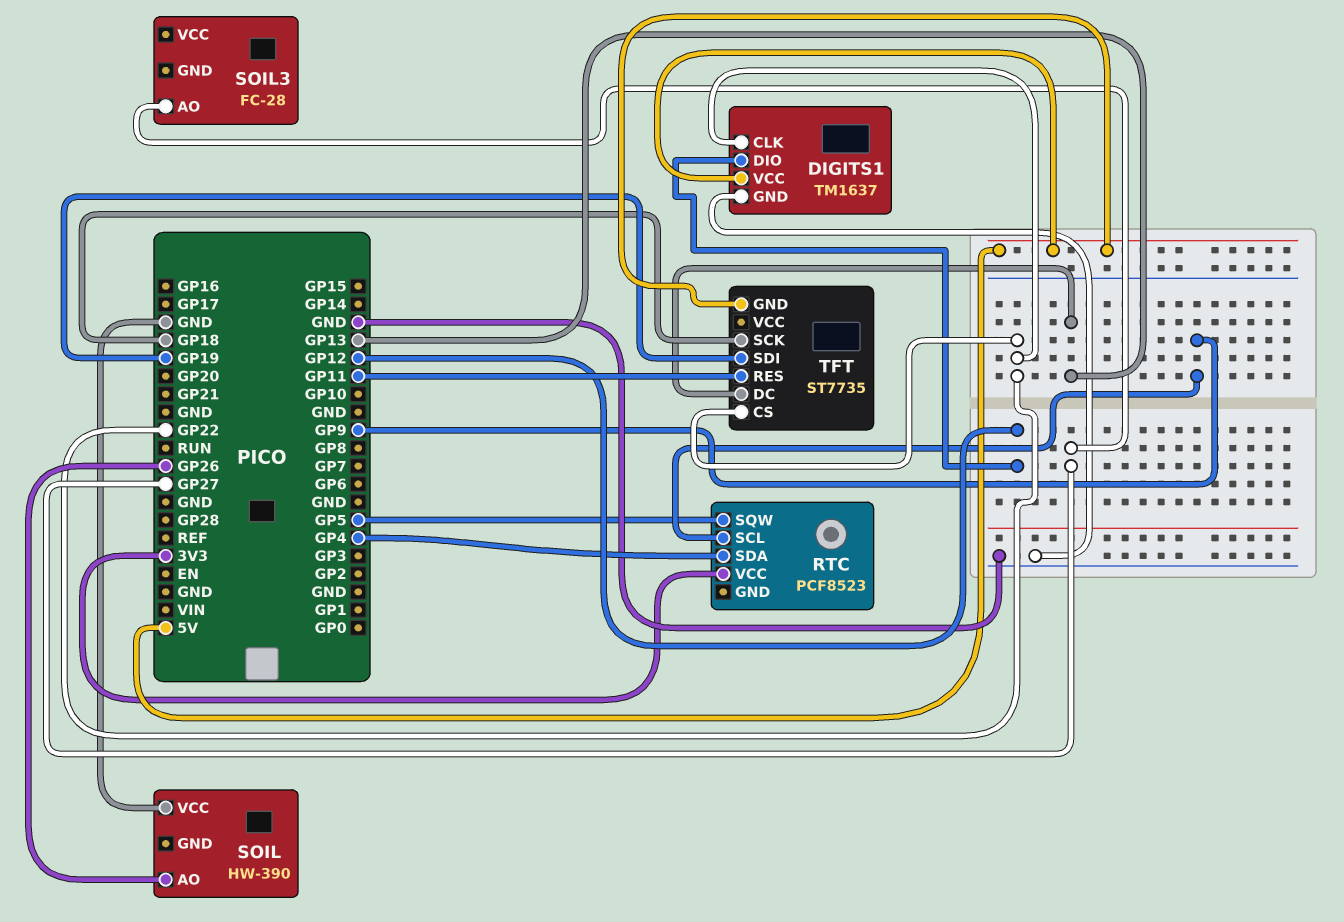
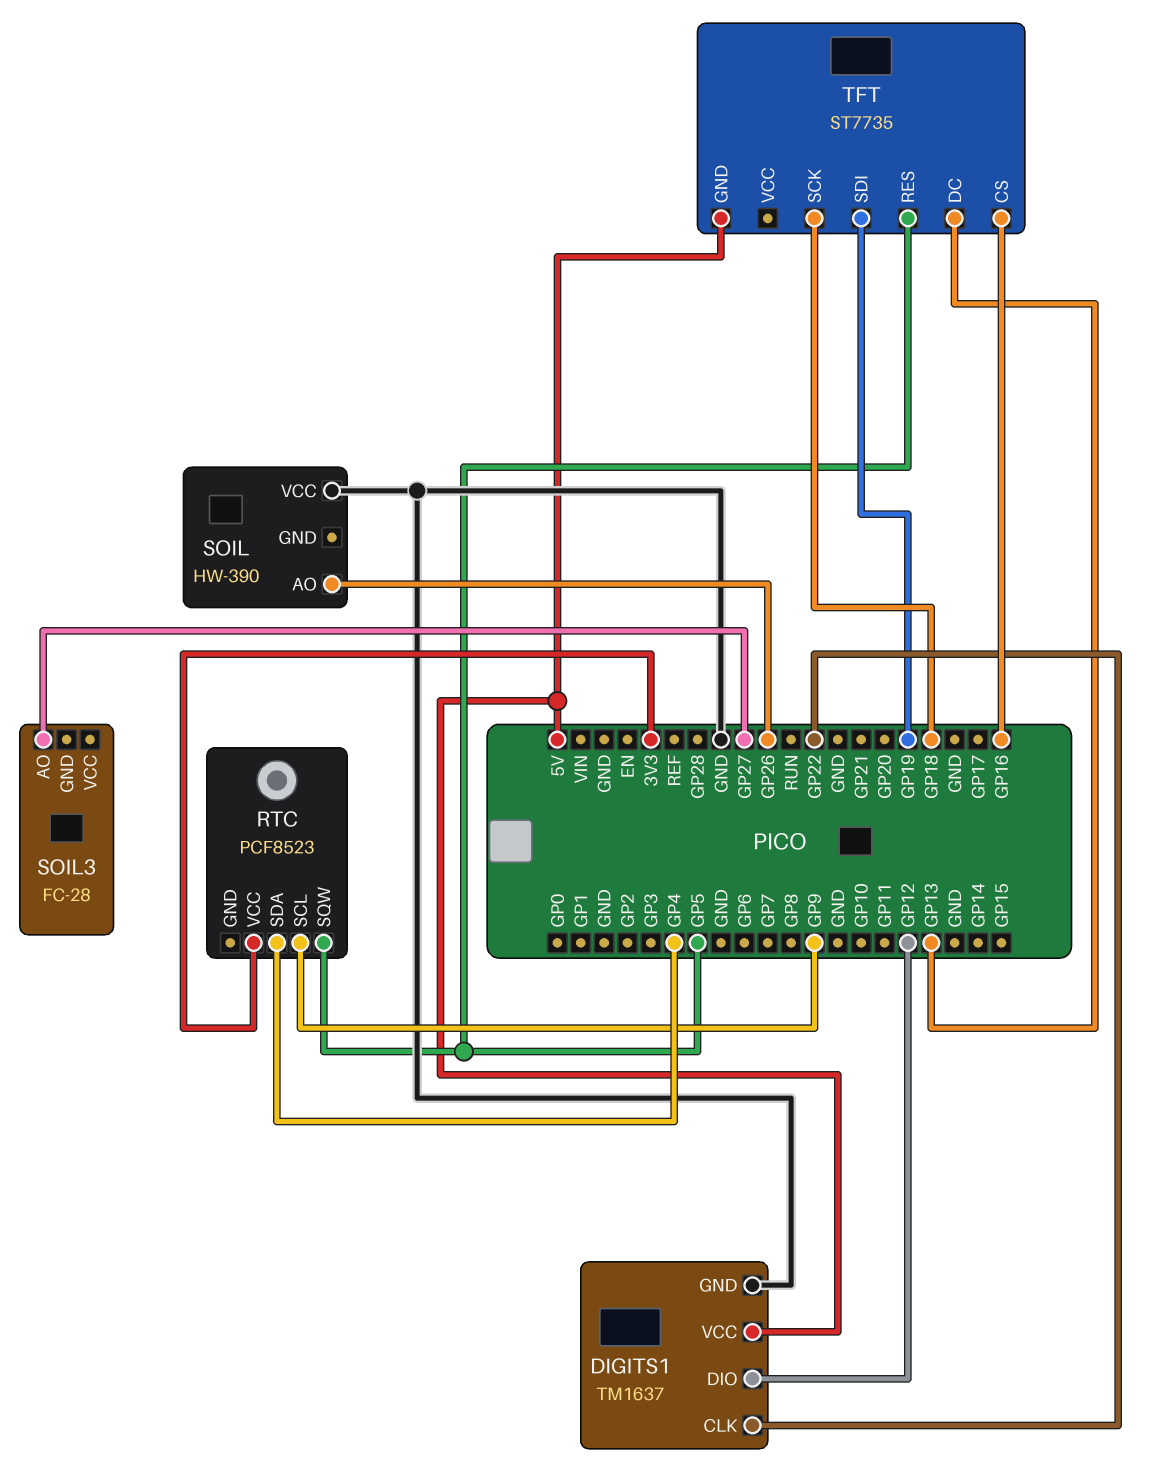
TFT pin CS: GP22 -> GP16
TFT pin RES: GP11 -> GP5

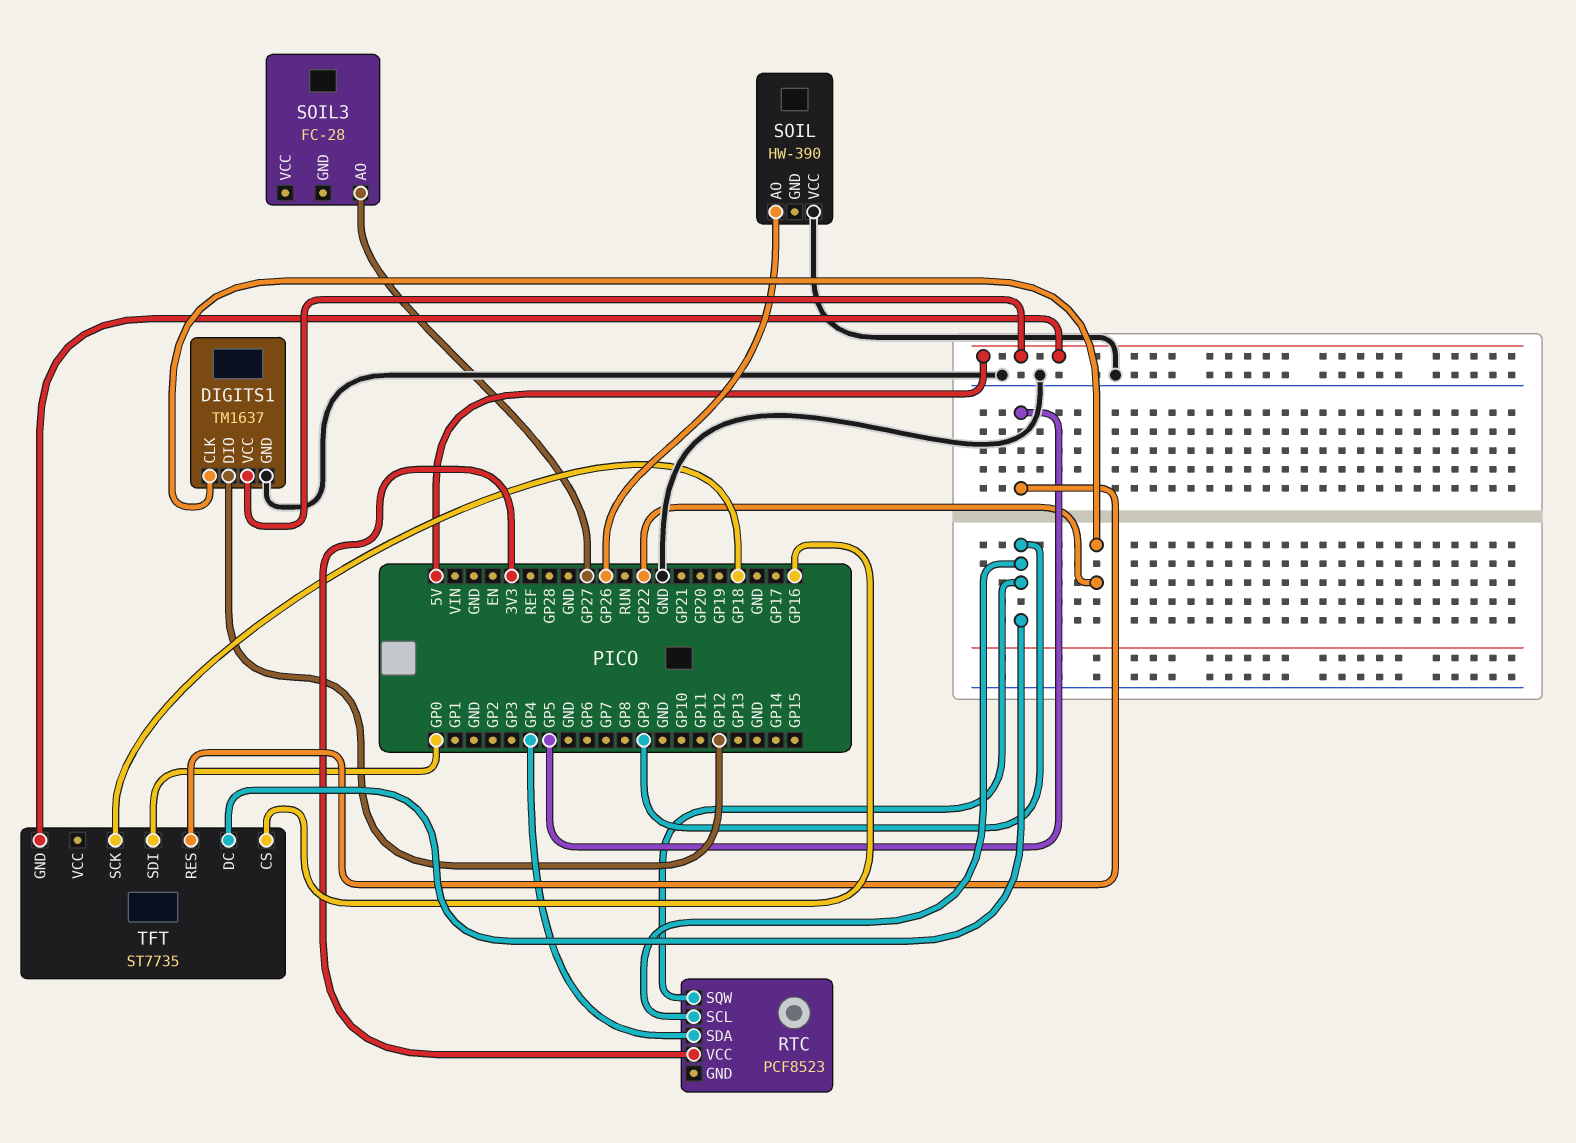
RTC pin SQW: GP5 -> GP9
TFT pin DC: GP13 -> GP9
TFT pin SDI: GP19 -> GP0

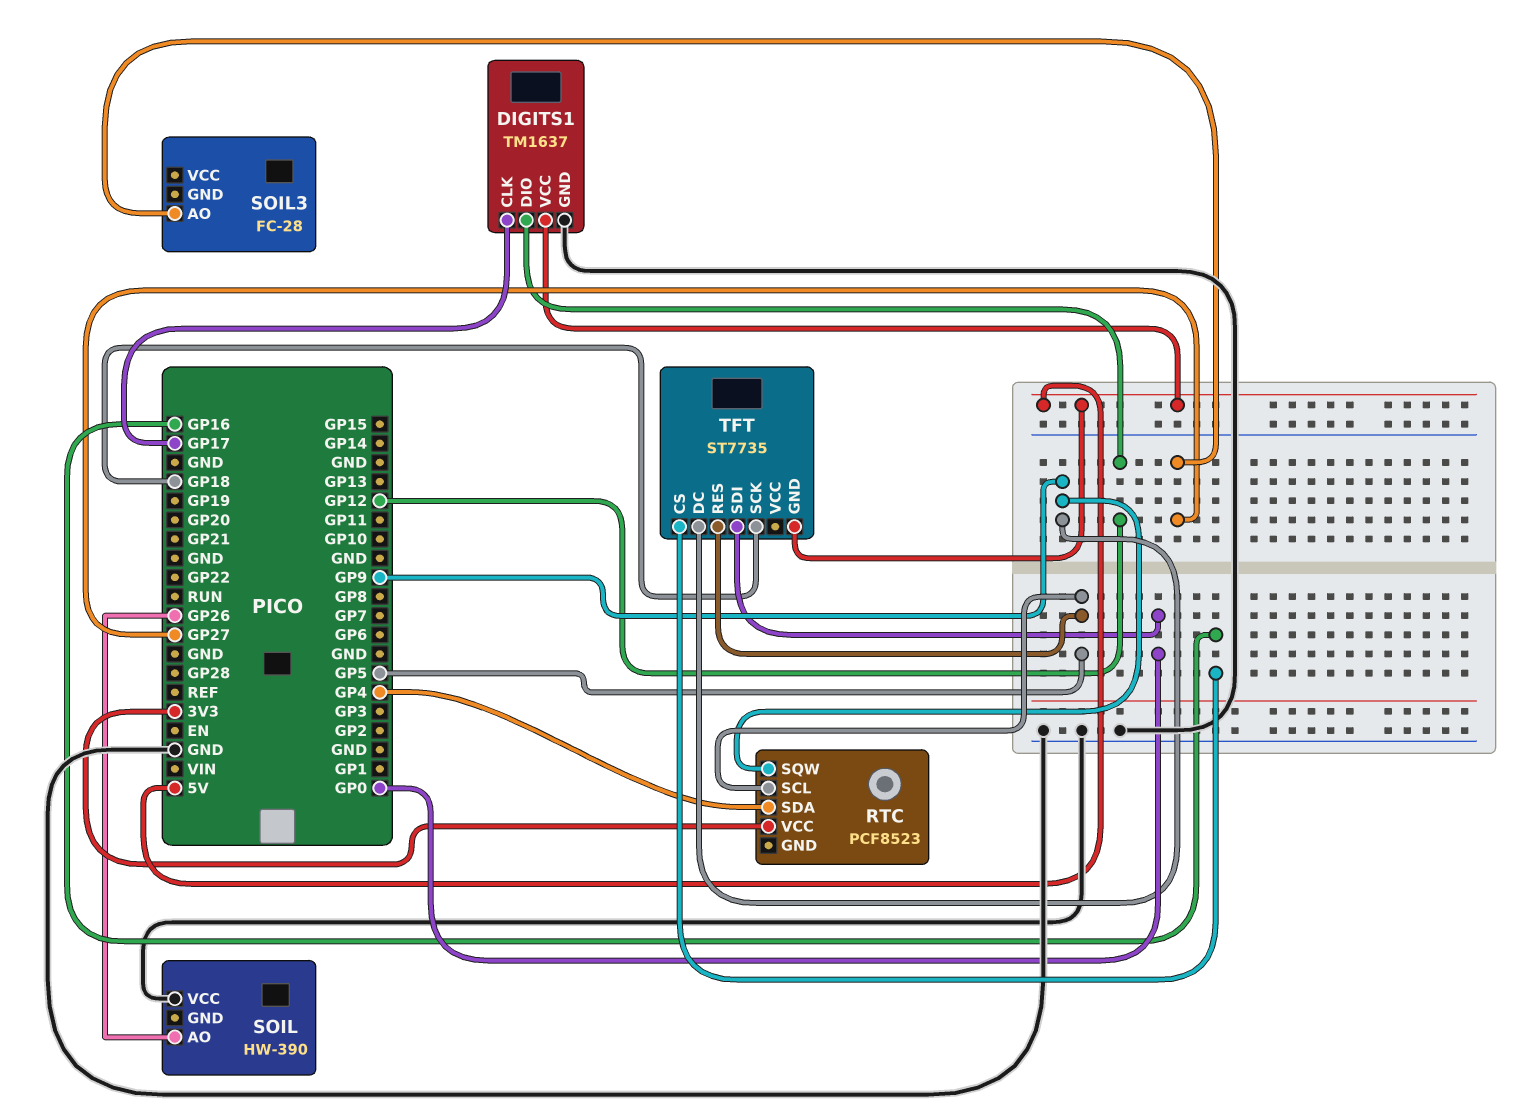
DIGITS1 pin CLK: GP22 -> GP17
RTC pin SCL: GP9 -> GP5

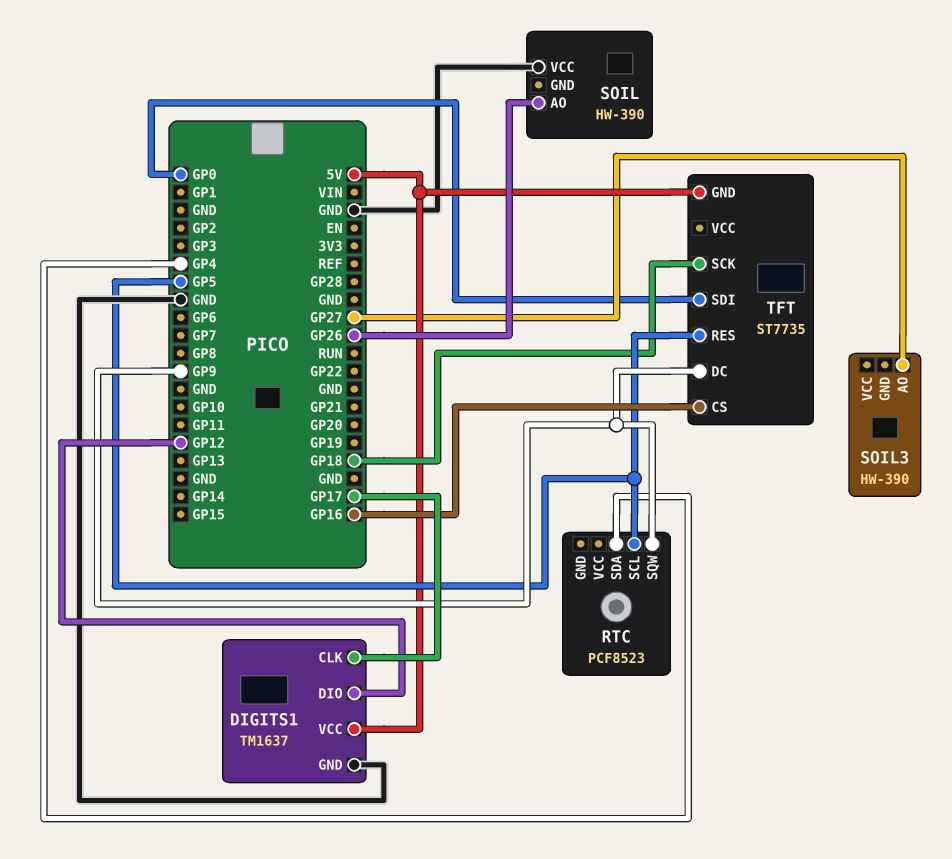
RTC pin VCC: 3V3 -> none
SOIL3: FC-28 -> HW-390

